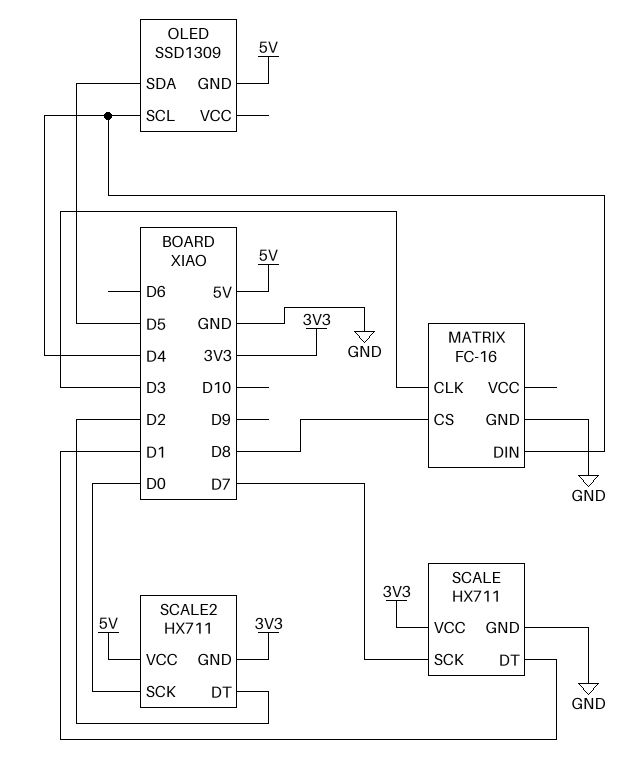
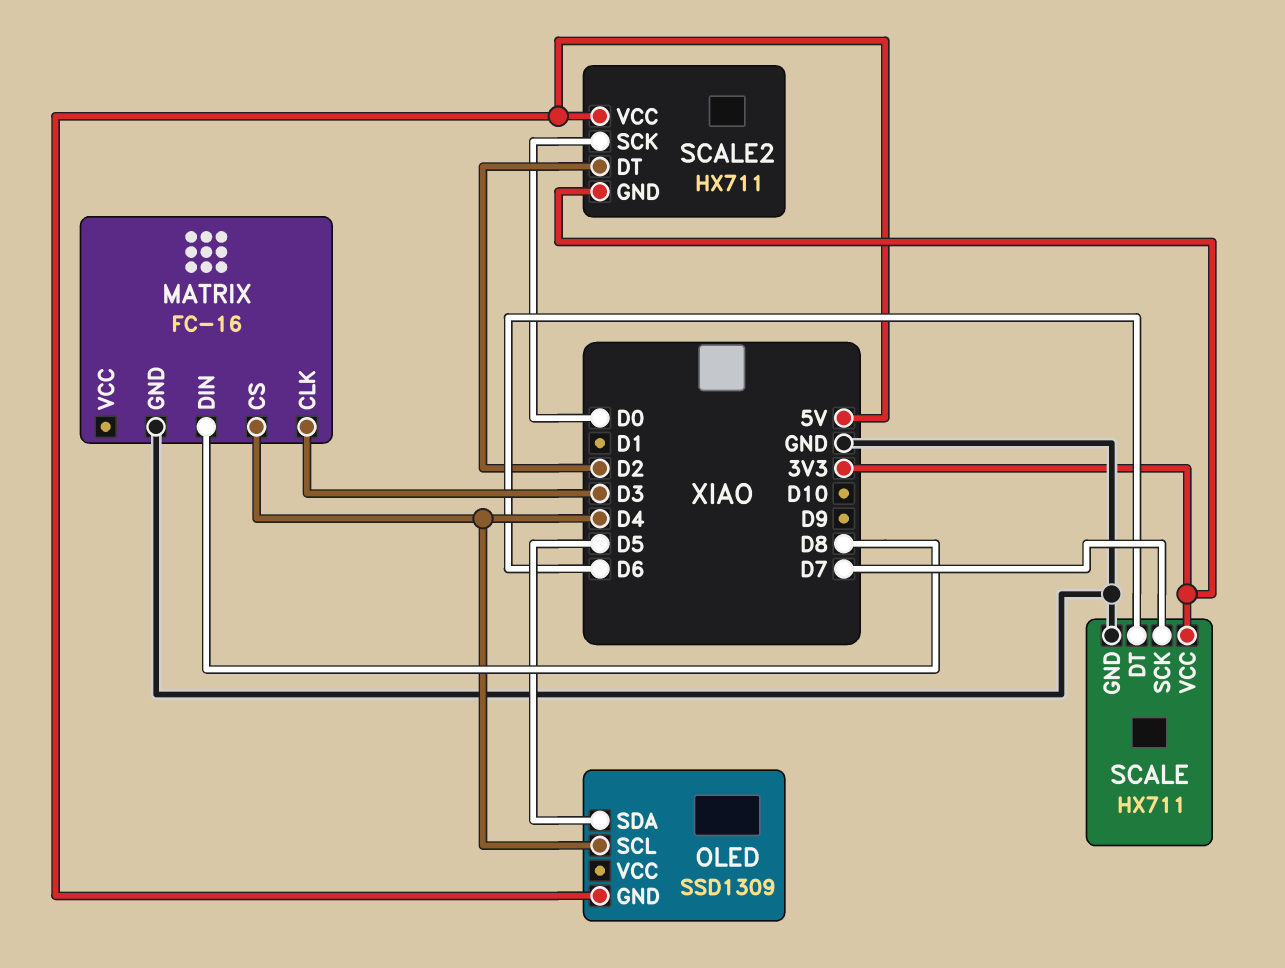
MATRIX pin CS: D8 -> D4
MATRIX pin DIN: D4 -> D8
SCALE pin DT: D1 -> D6

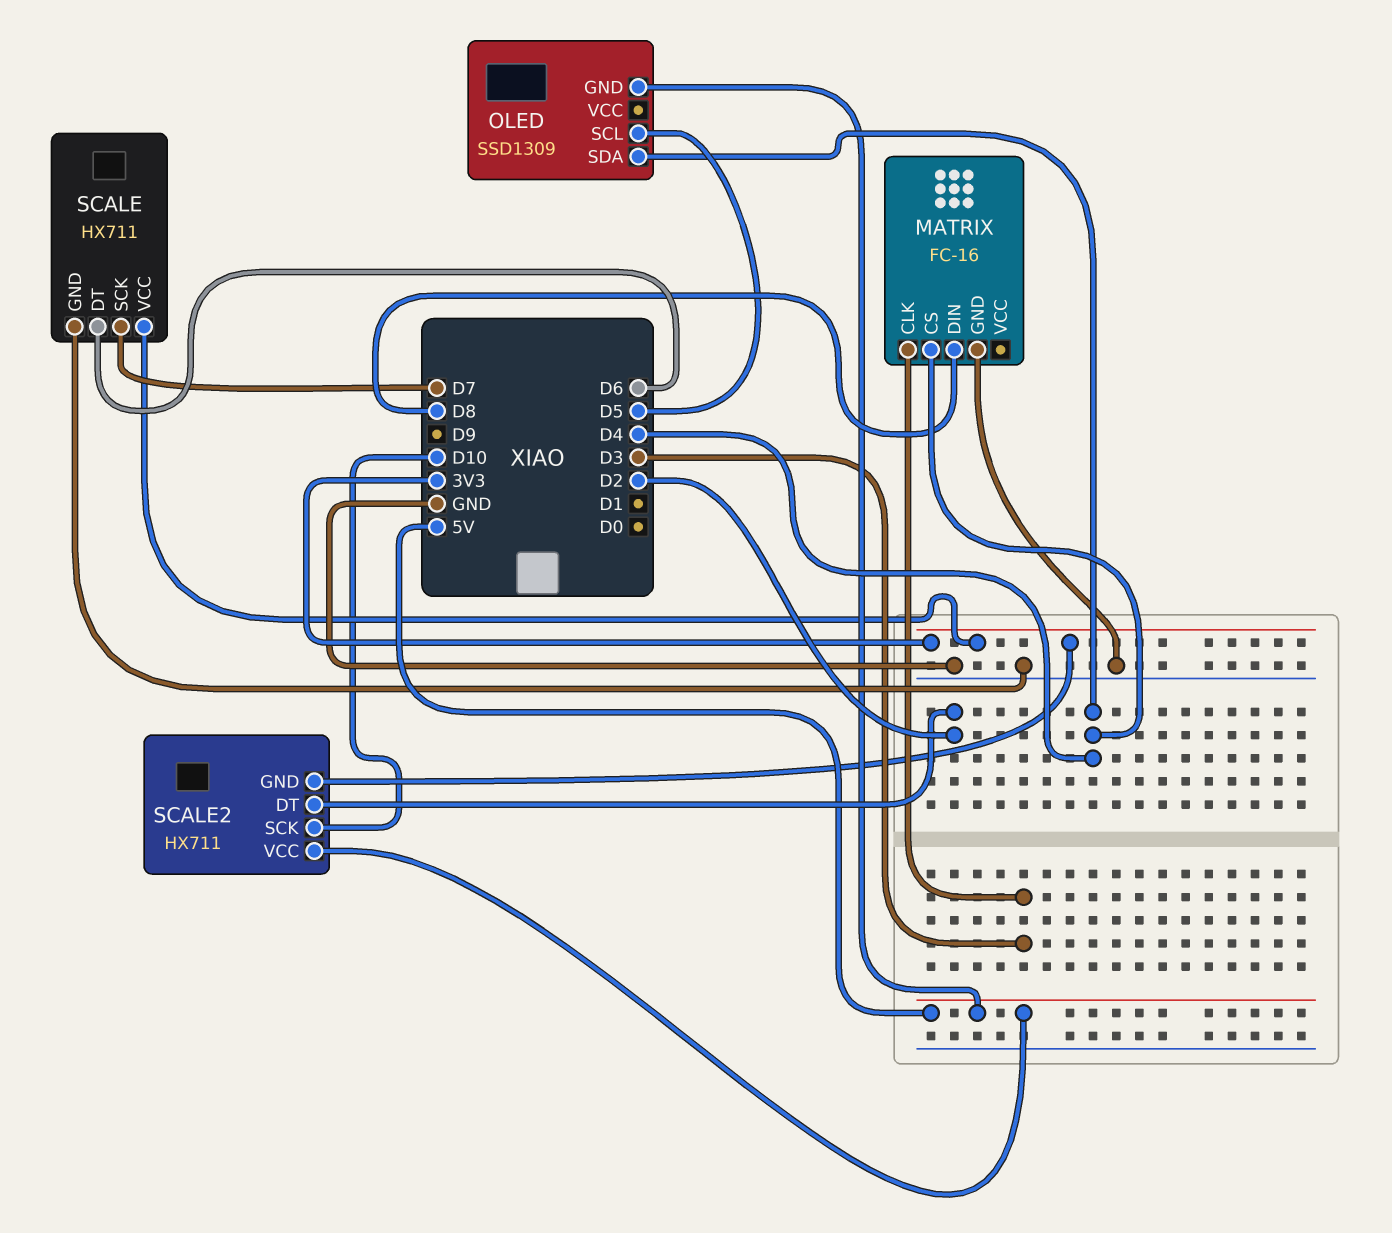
OLED pin SCL: D4 -> D5
OLED pin SDA: D5 -> D4
SCALE2 pin SCK: D0 -> D10

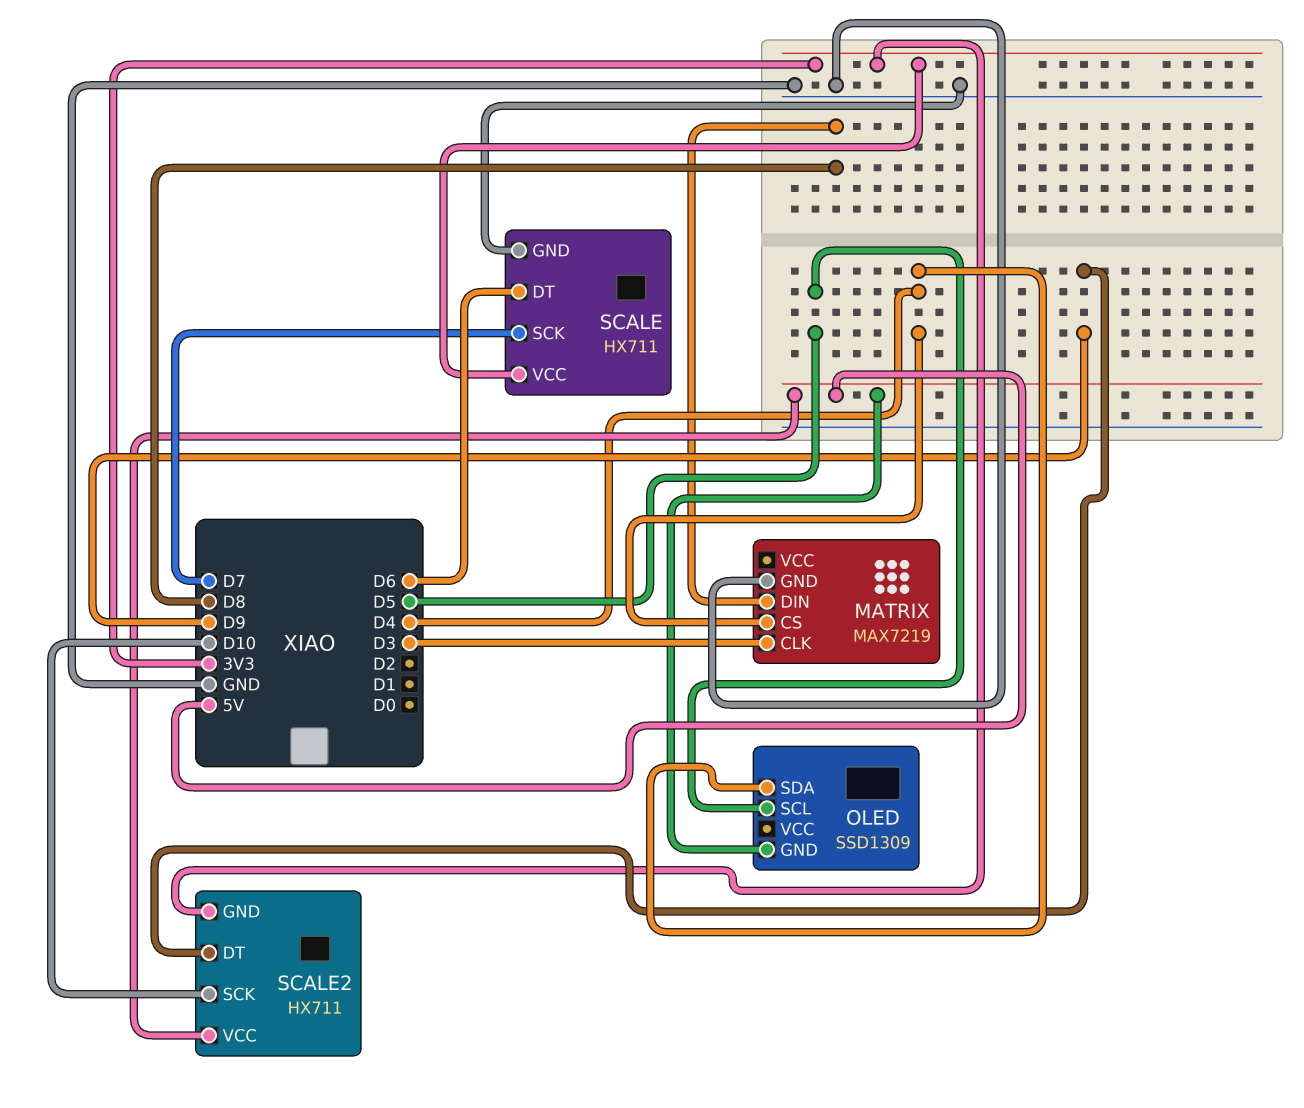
MATRIX: FC-16 -> MAX7219
SCALE2 pin DT: D2 -> D9

